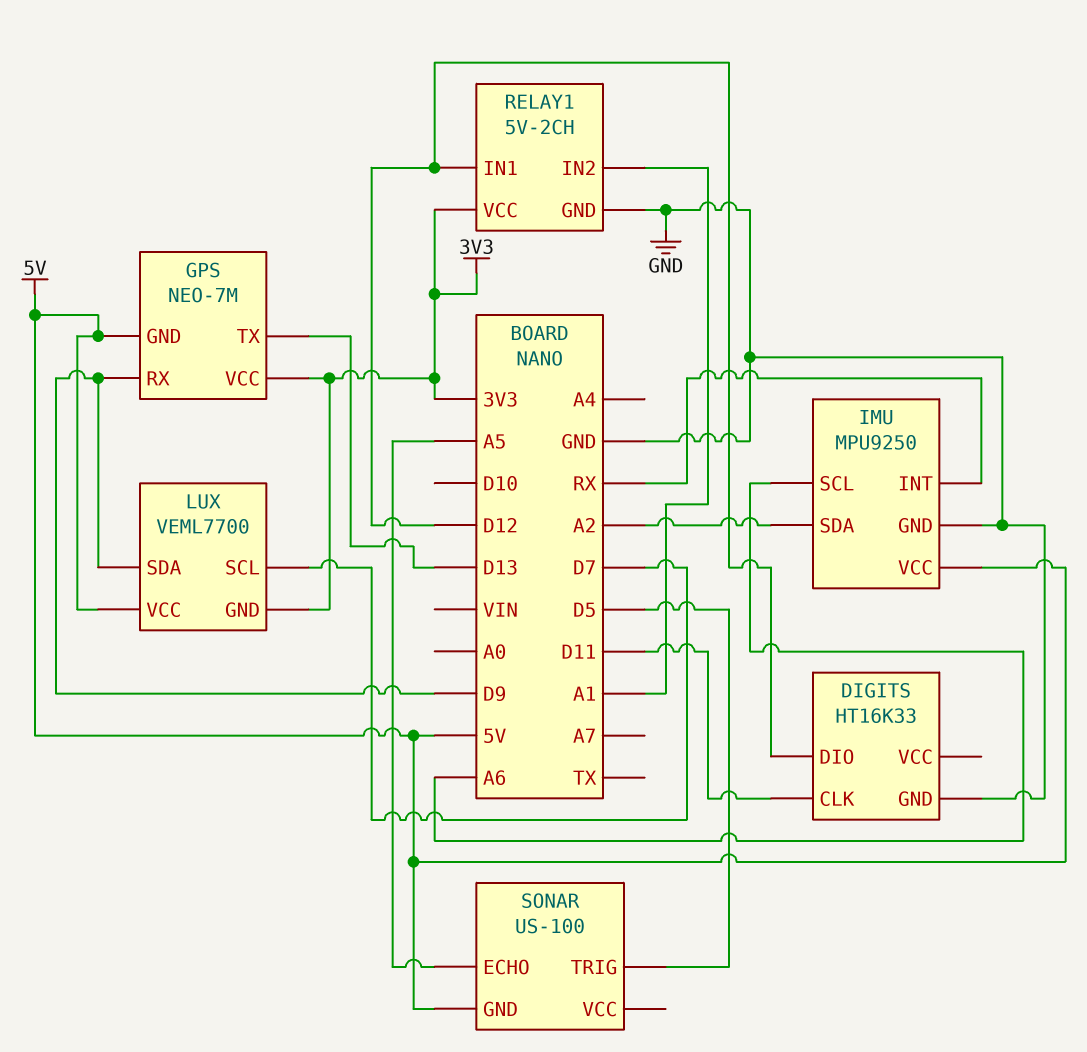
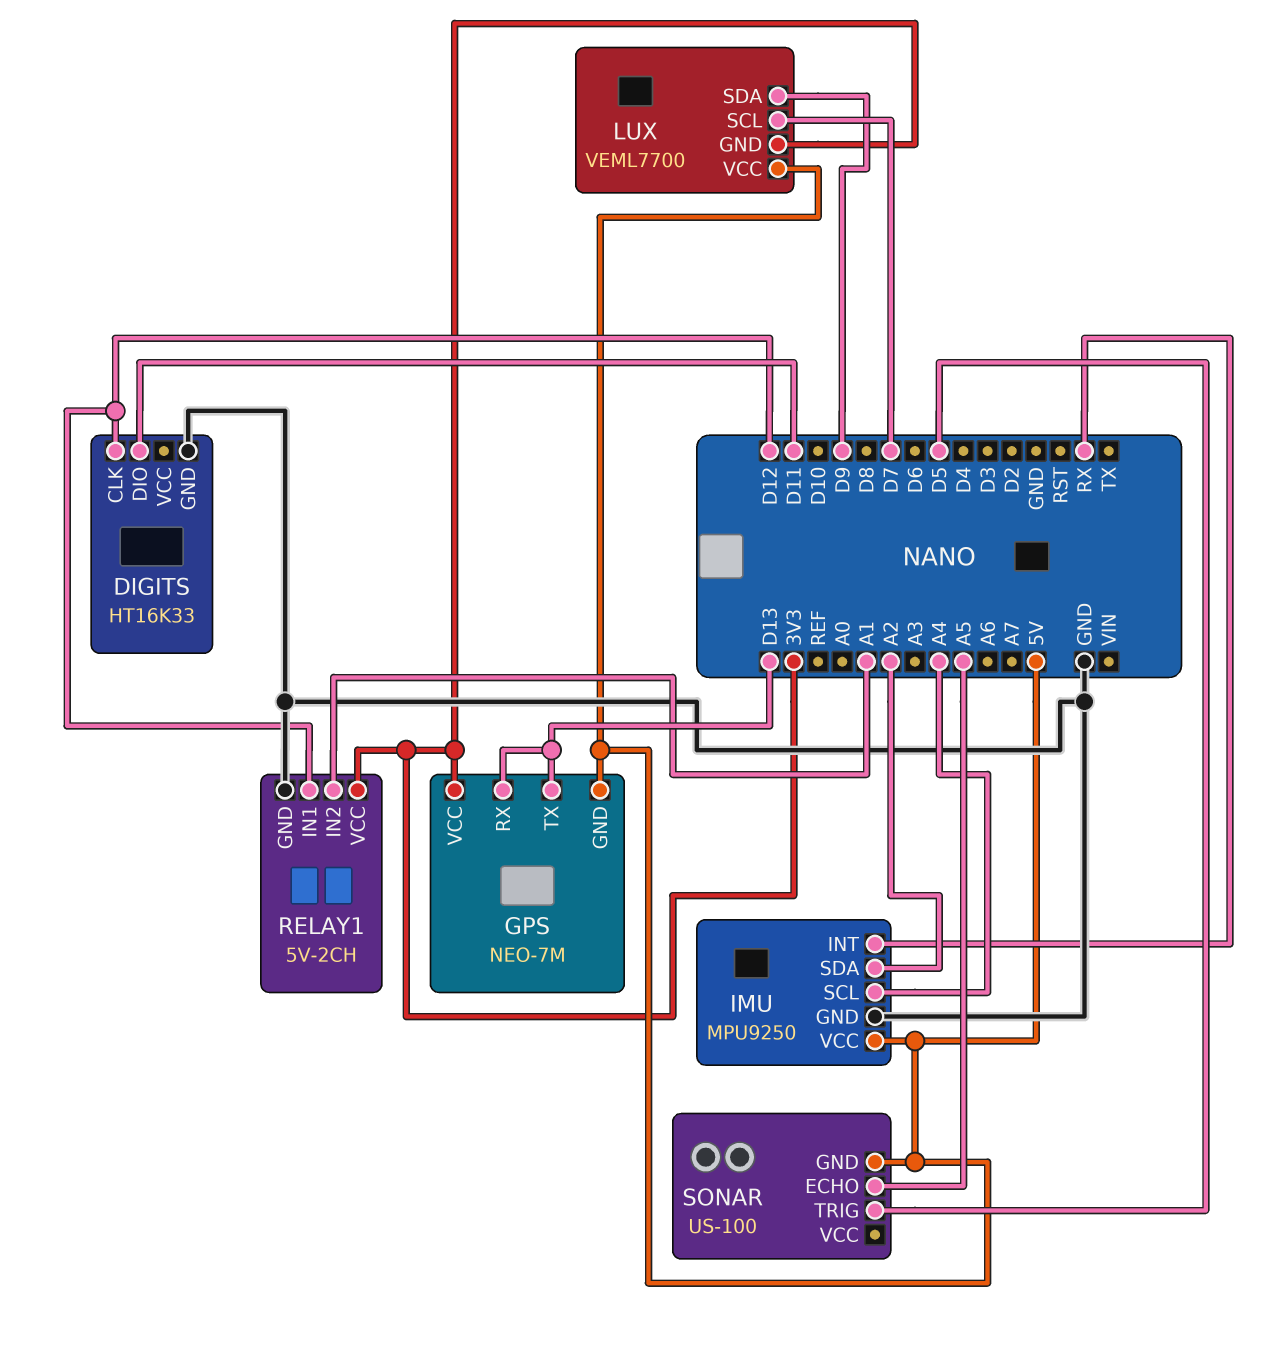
DIGITS pin CLK: D11 -> D12
DIGITS pin DIO: D12 -> D11
GPS pin RX: D9 -> D13
IMU pin SCL: A6 -> A4

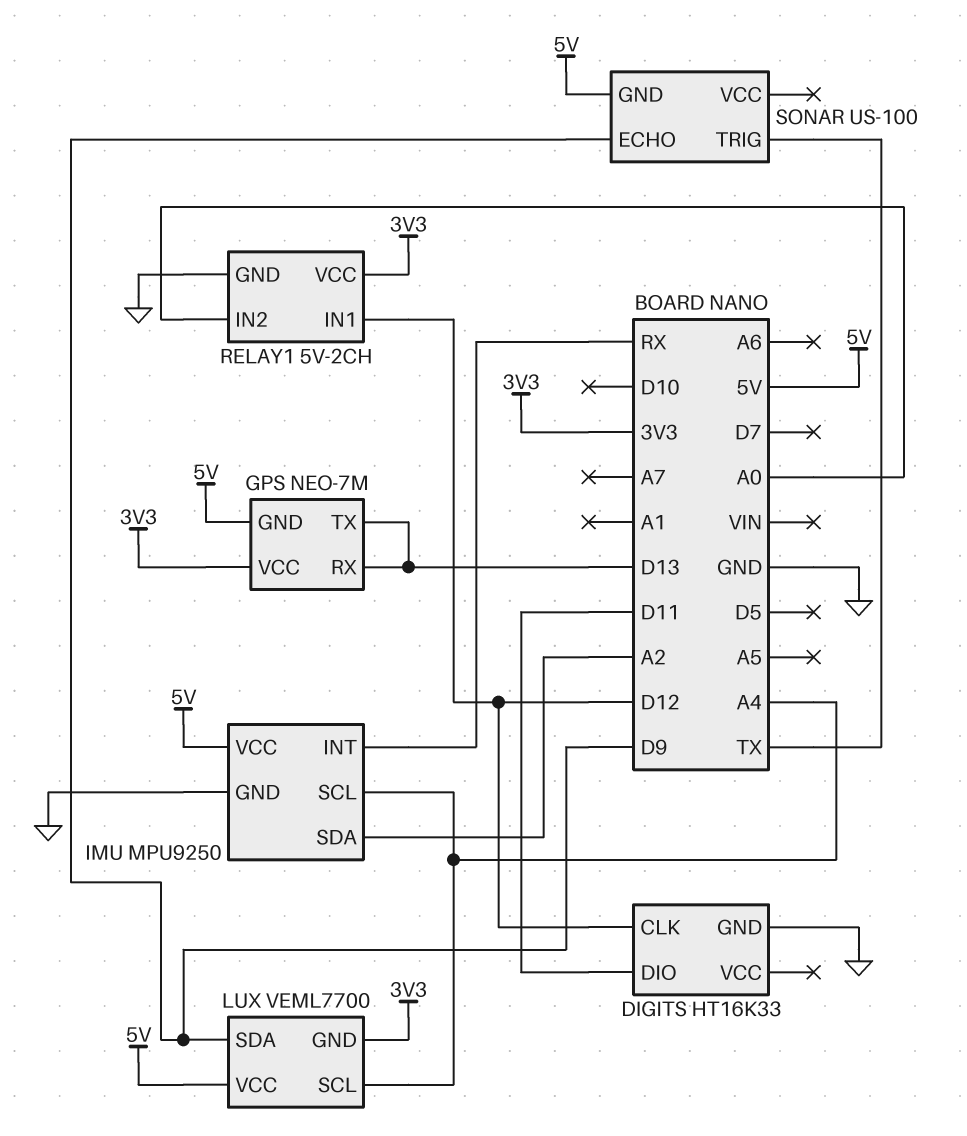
LUX pin SCL: D7 -> A4
RELAY1 pin IN2: A1 -> A0
SONAR pin ECHO: A5 -> D9
SONAR pin TRIG: D5 -> TX

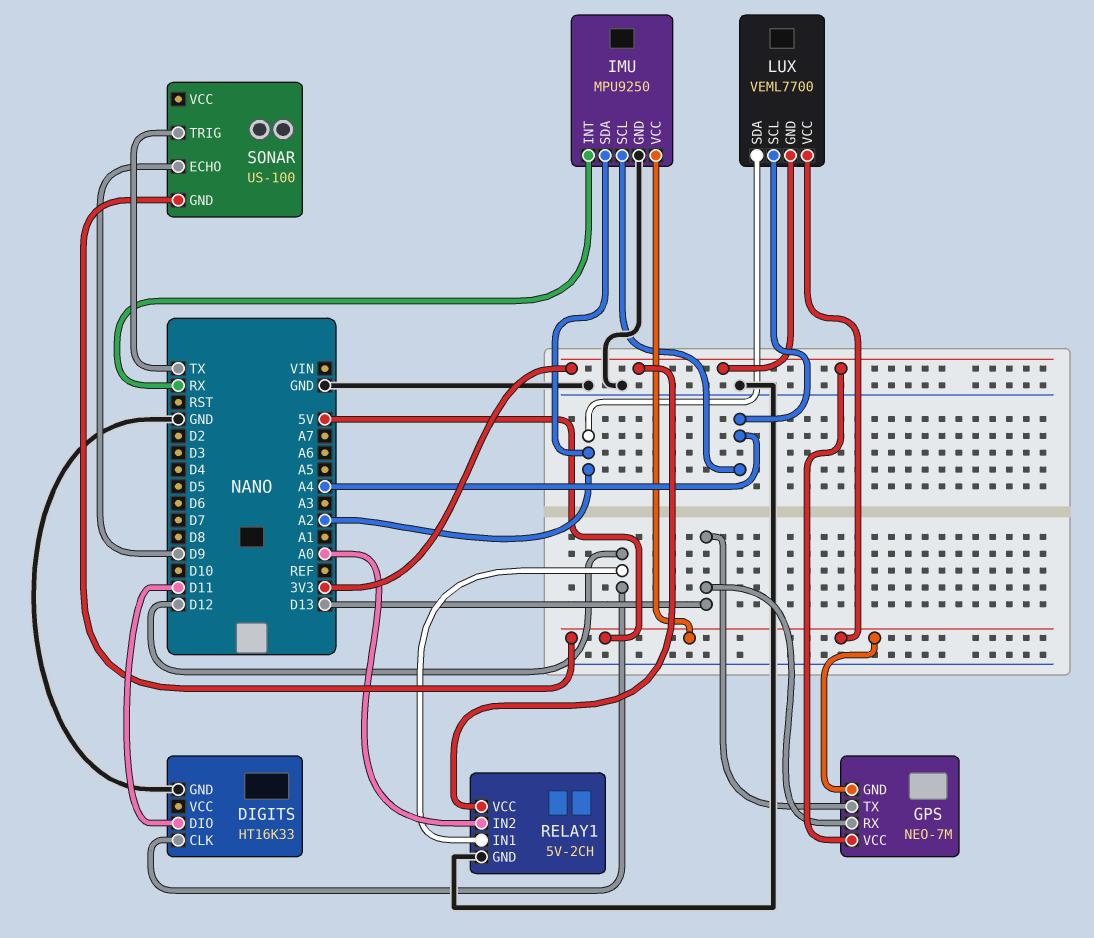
LUX pin SDA: D9 -> A2

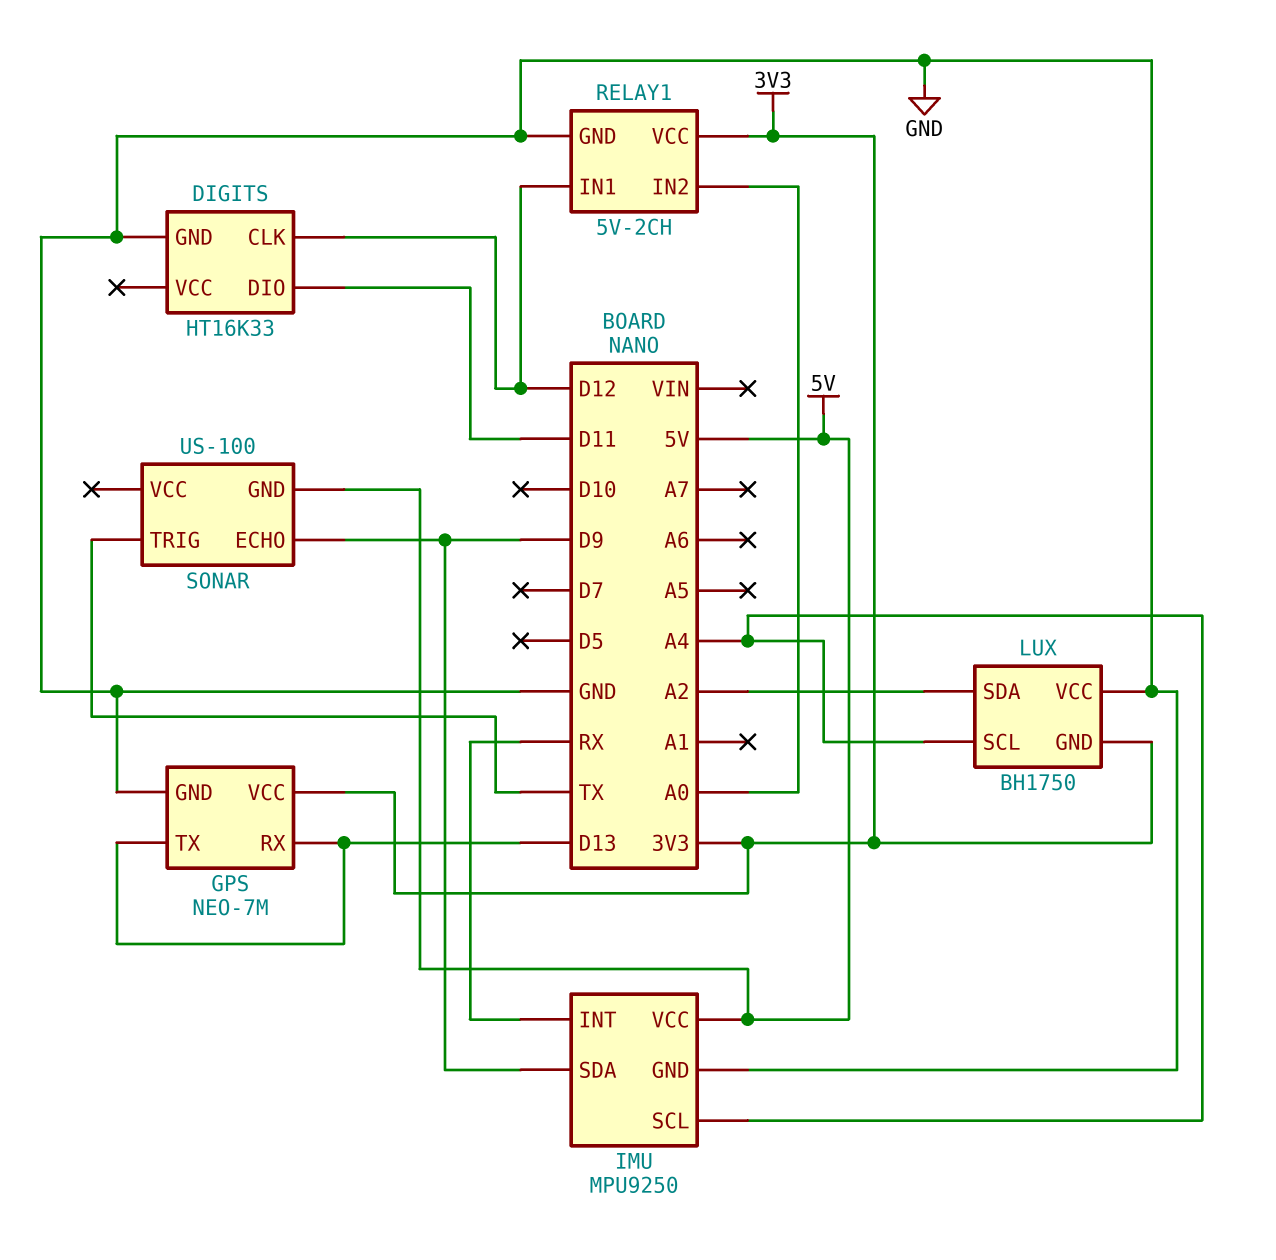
GPS pin GND: 5V -> GND
IMU pin SDA: A2 -> D9
LUX: VEML7700 -> BH1750
LUX pin VCC: 5V -> GND

